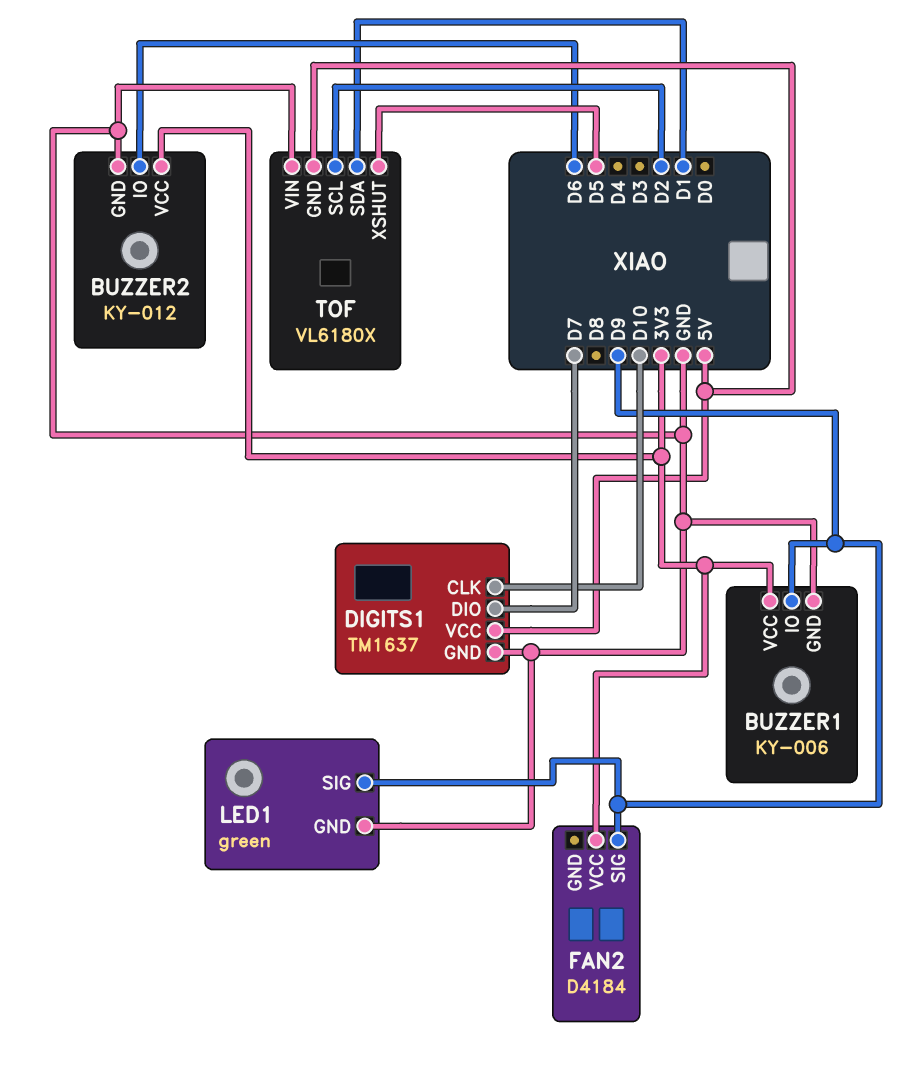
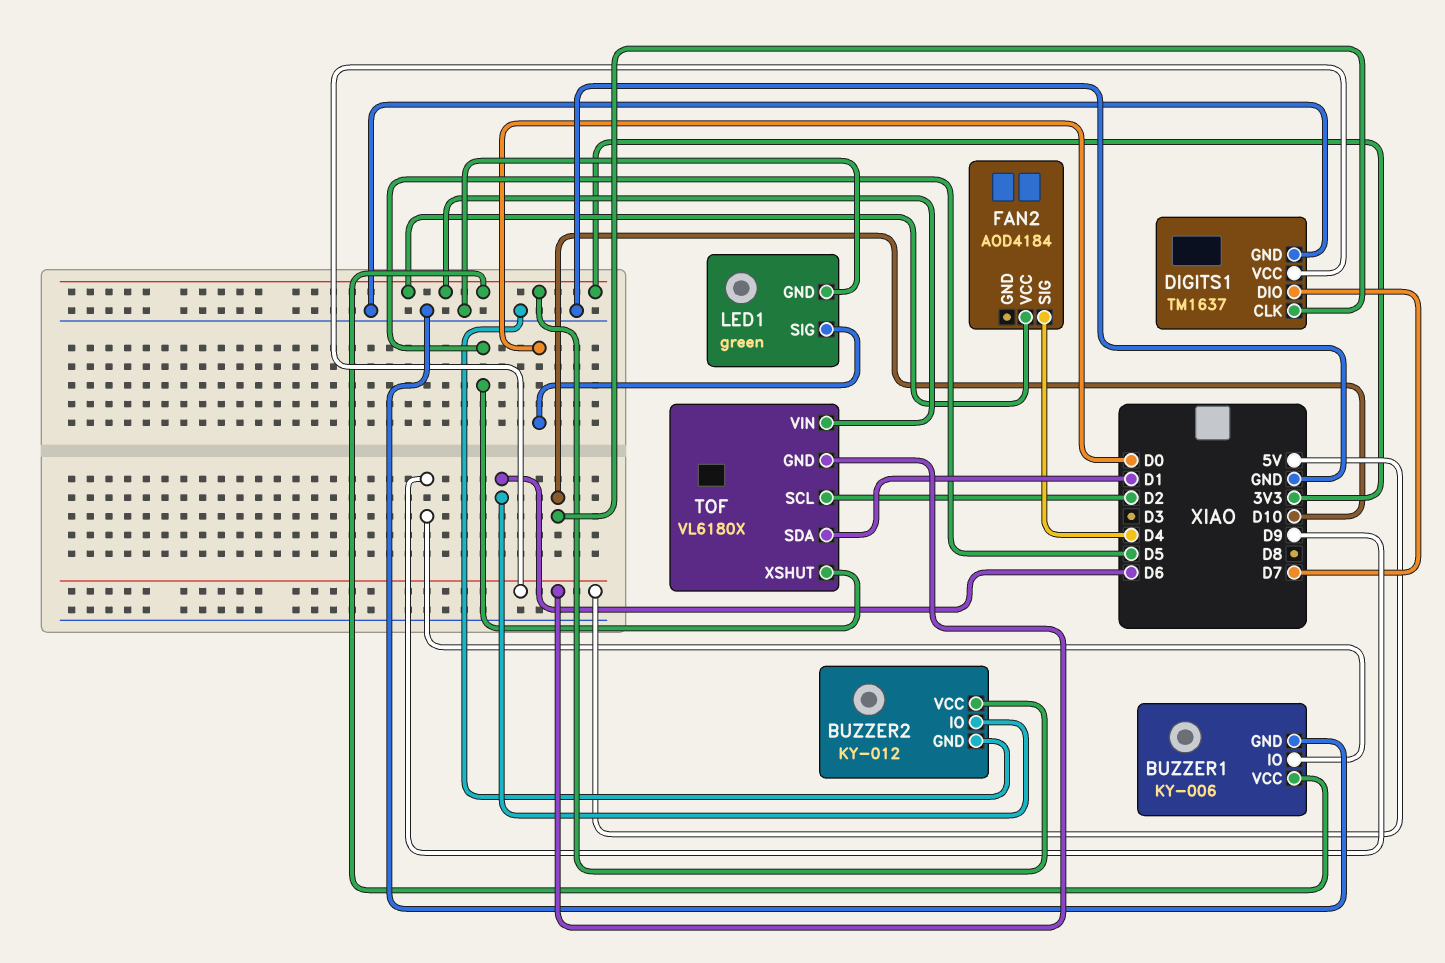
FAN2: D4184 -> AOD4184
FAN2 pin SIG: D9 -> D4
LED1 pin SIG: D9 -> D0
TOF pin VIN: GND -> 3V3

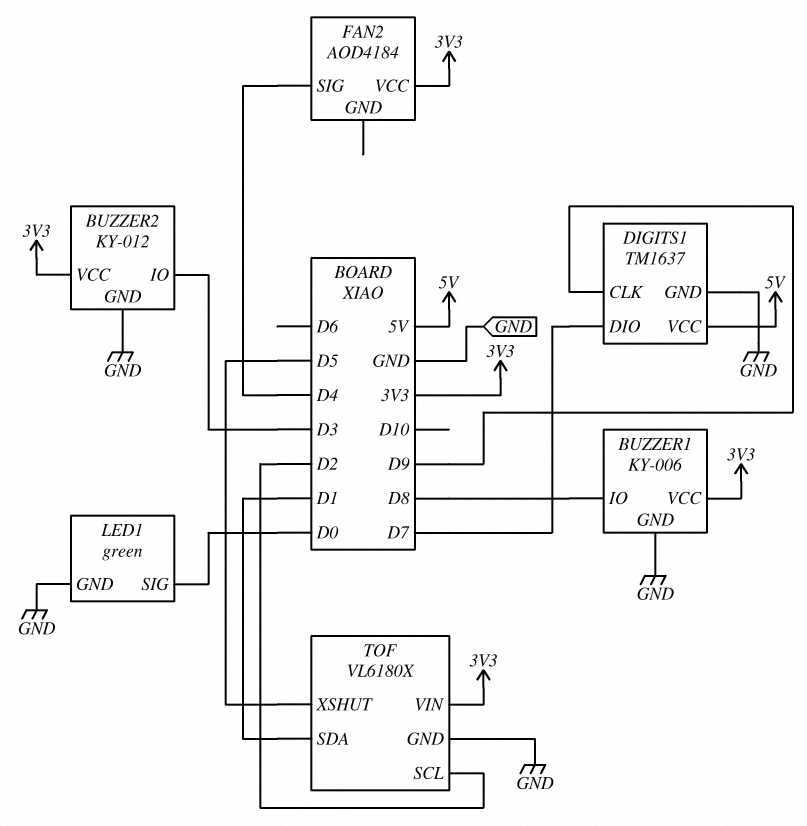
BUZZER1 pin IO: D9 -> D8
BUZZER2 pin IO: D6 -> D3
DIGITS1 pin CLK: D10 -> D9
TOF pin GND: 5V -> GND

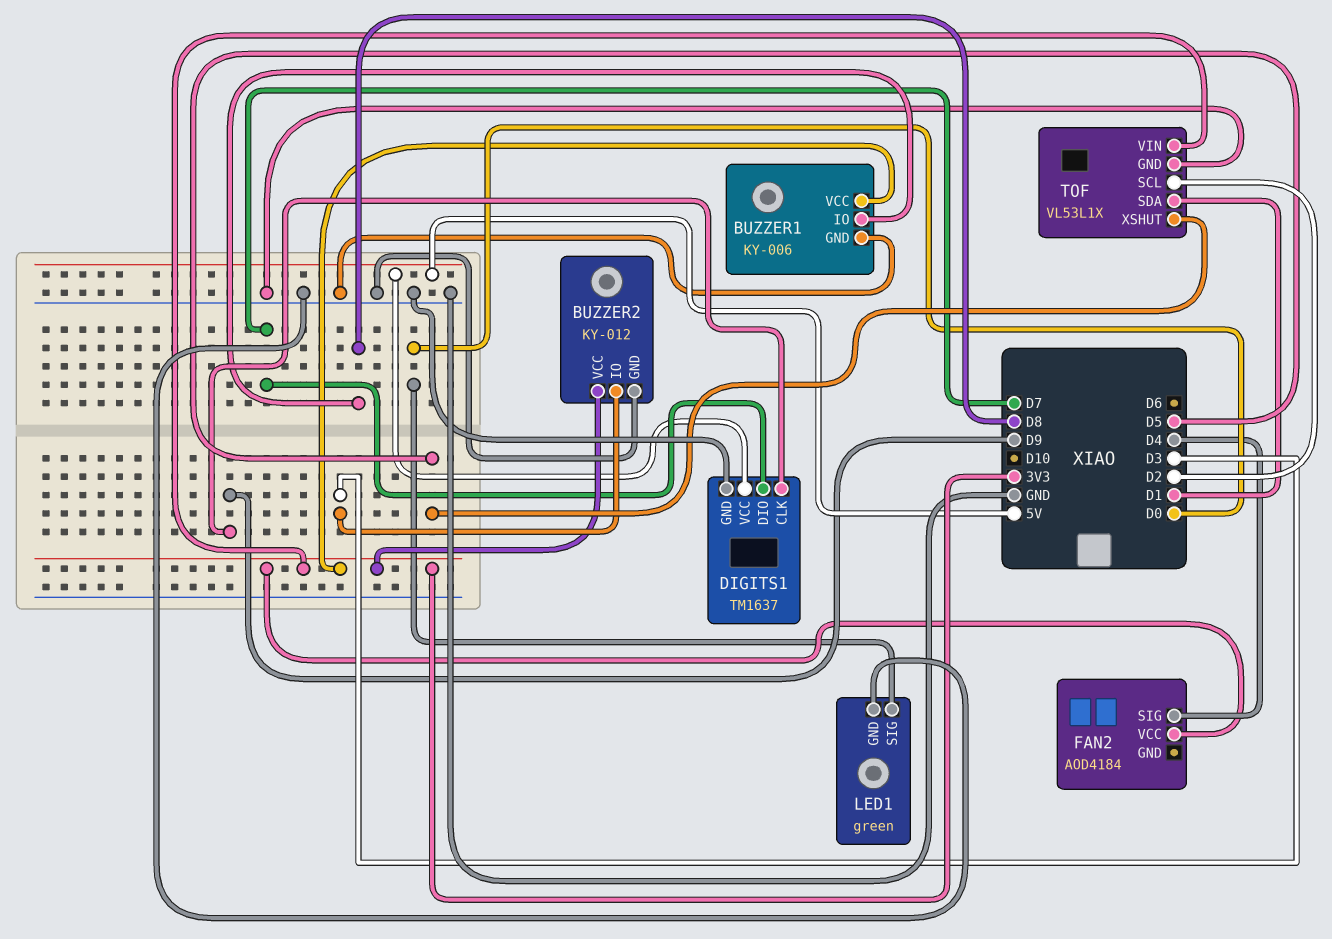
TOF: VL6180X -> VL53L1X

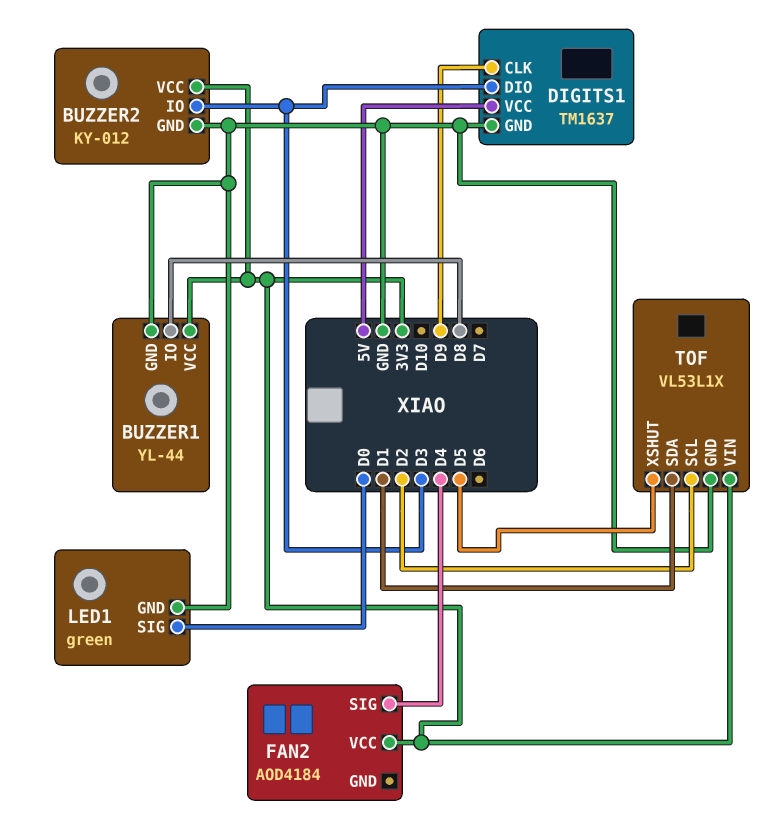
BUZZER1: KY-006 -> YL-44
DIGITS1 pin DIO: D7 -> D3

